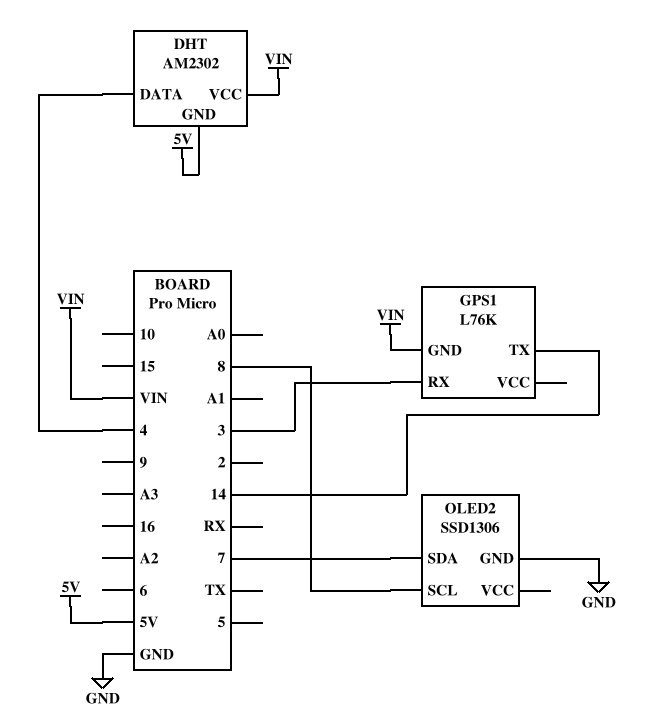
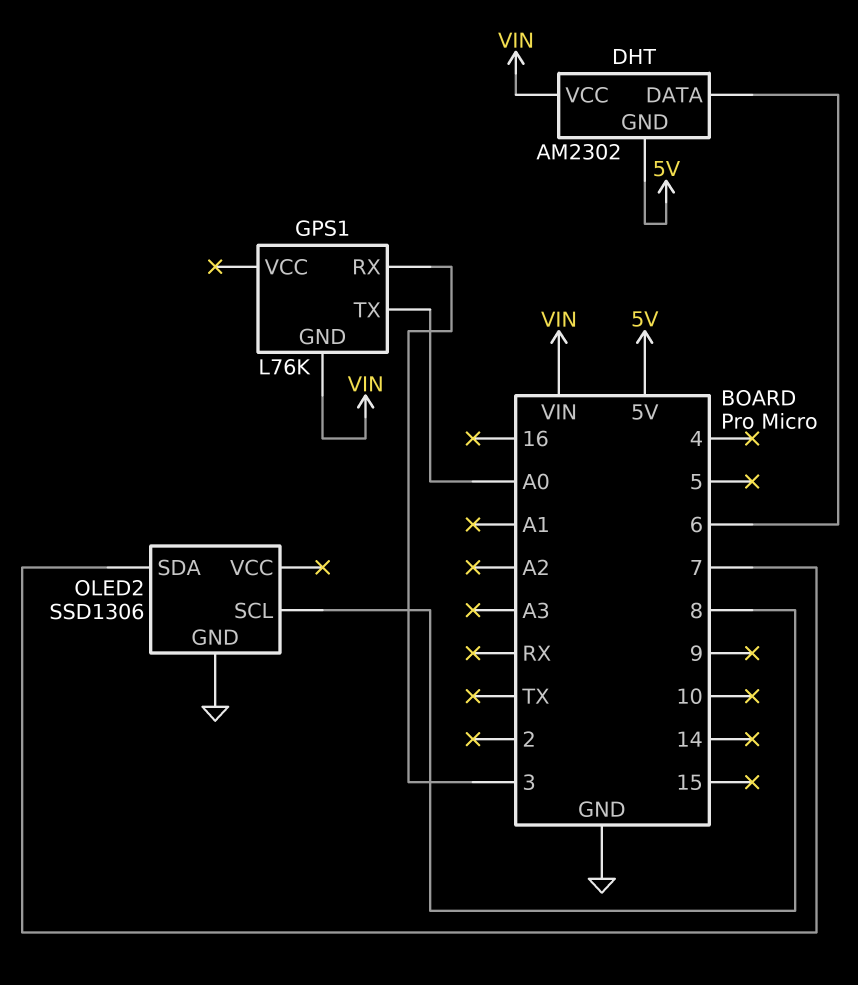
DHT pin DATA: 4 -> 6
GPS1 pin TX: 14 -> A0

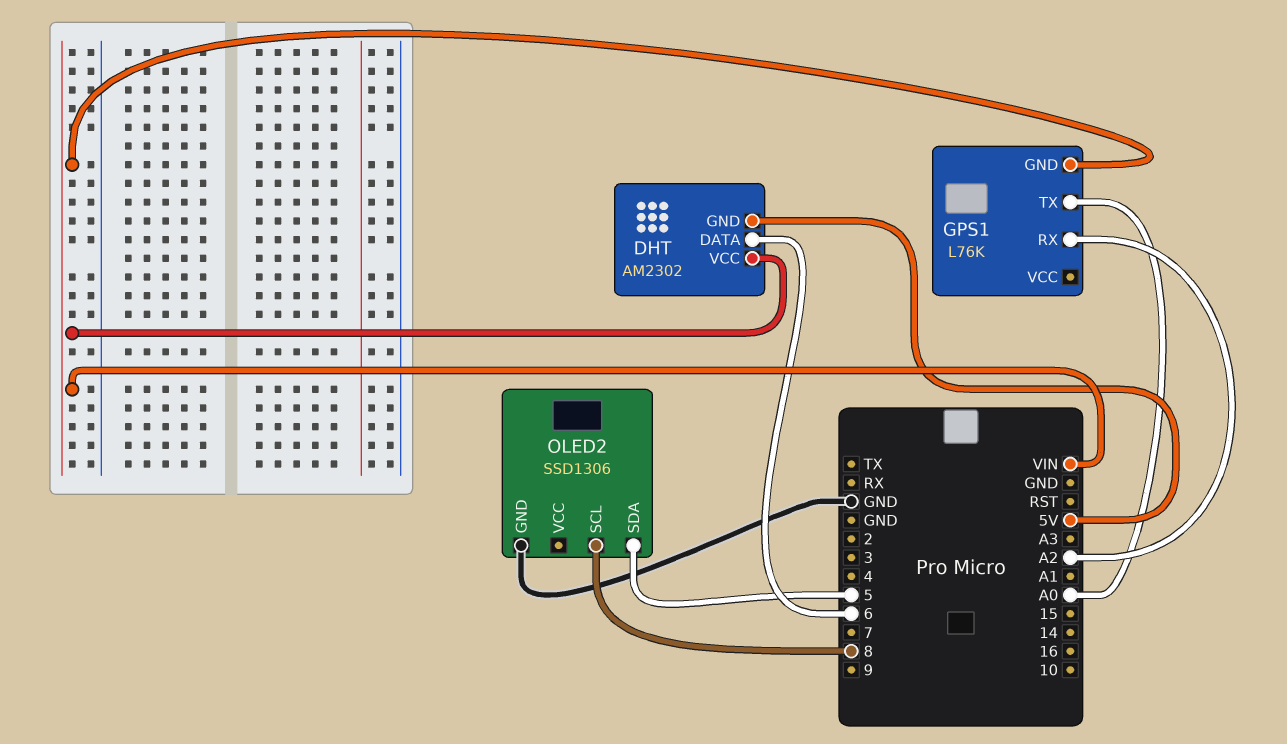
GPS1 pin RX: 3 -> A2
OLED2 pin SDA: 7 -> 5

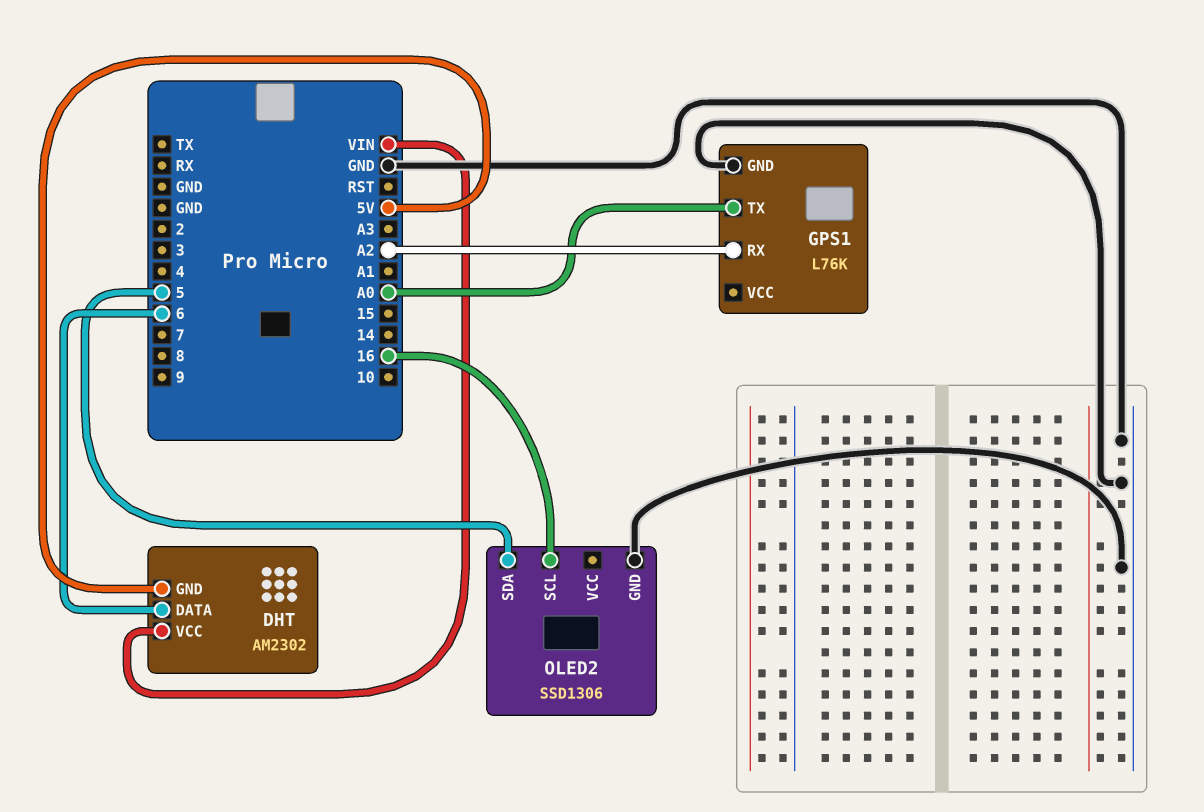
GPS1 pin GND: VIN -> GND
OLED2 pin SCL: 8 -> 16

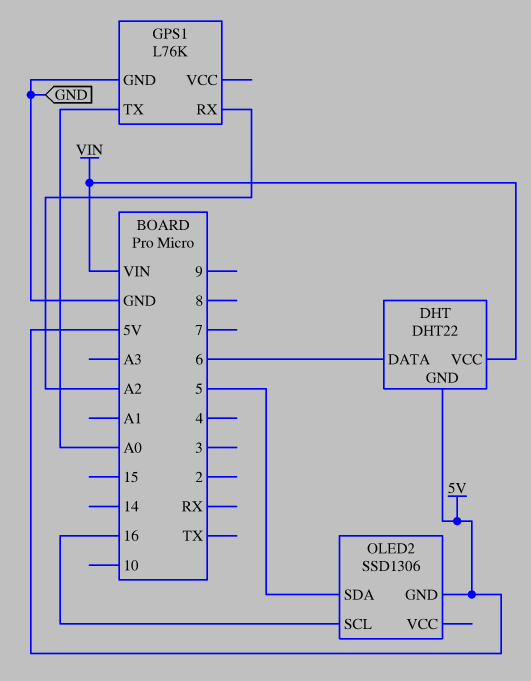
DHT: AM2302 -> DHT22
OLED2 pin GND: GND -> 5V

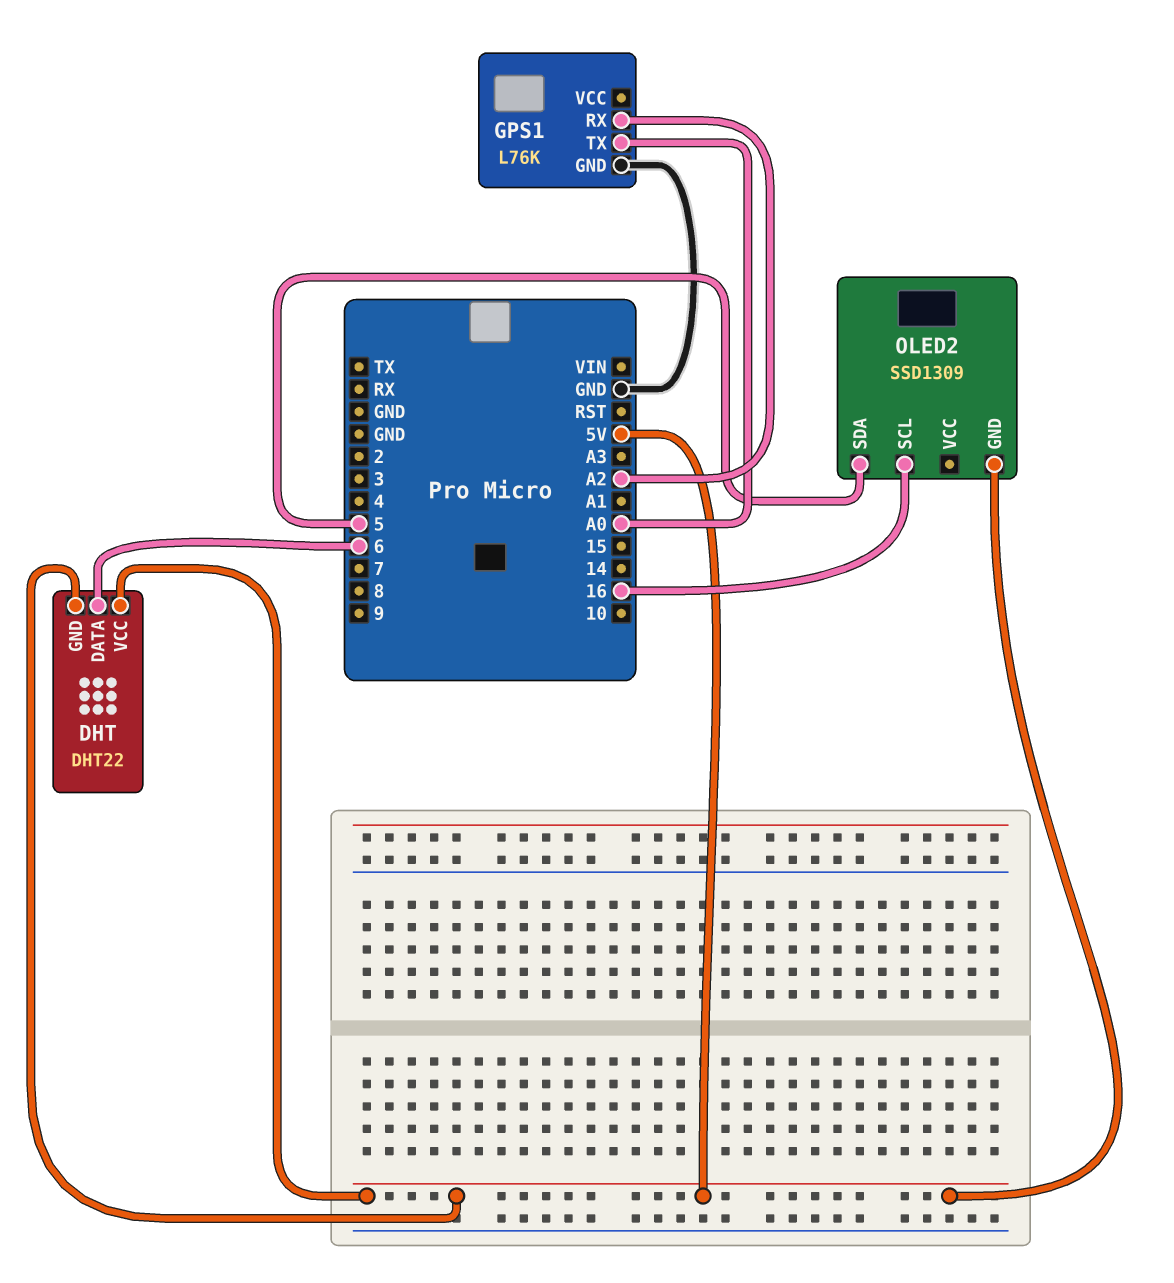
DHT pin VCC: VIN -> 5V
OLED2: SSD1306 -> SSD1309

